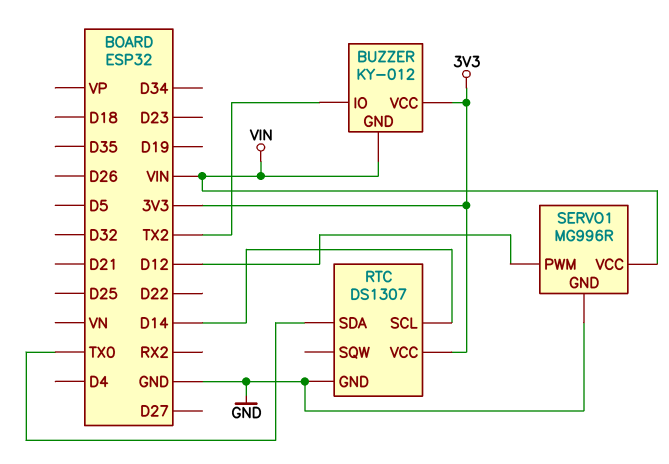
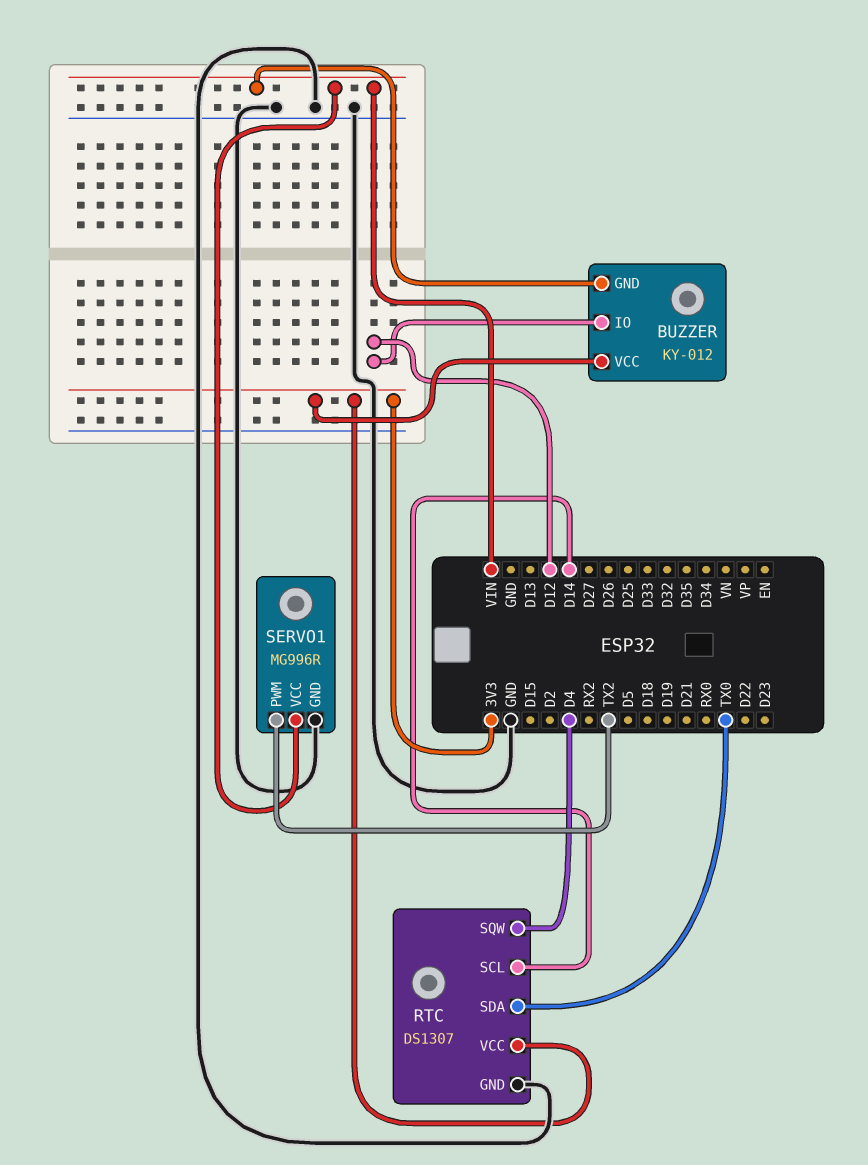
BUZZER pin IO: TX2 -> D12
RTC pin SQW: none -> D4
SERVO1 pin PWM: D12 -> TX2

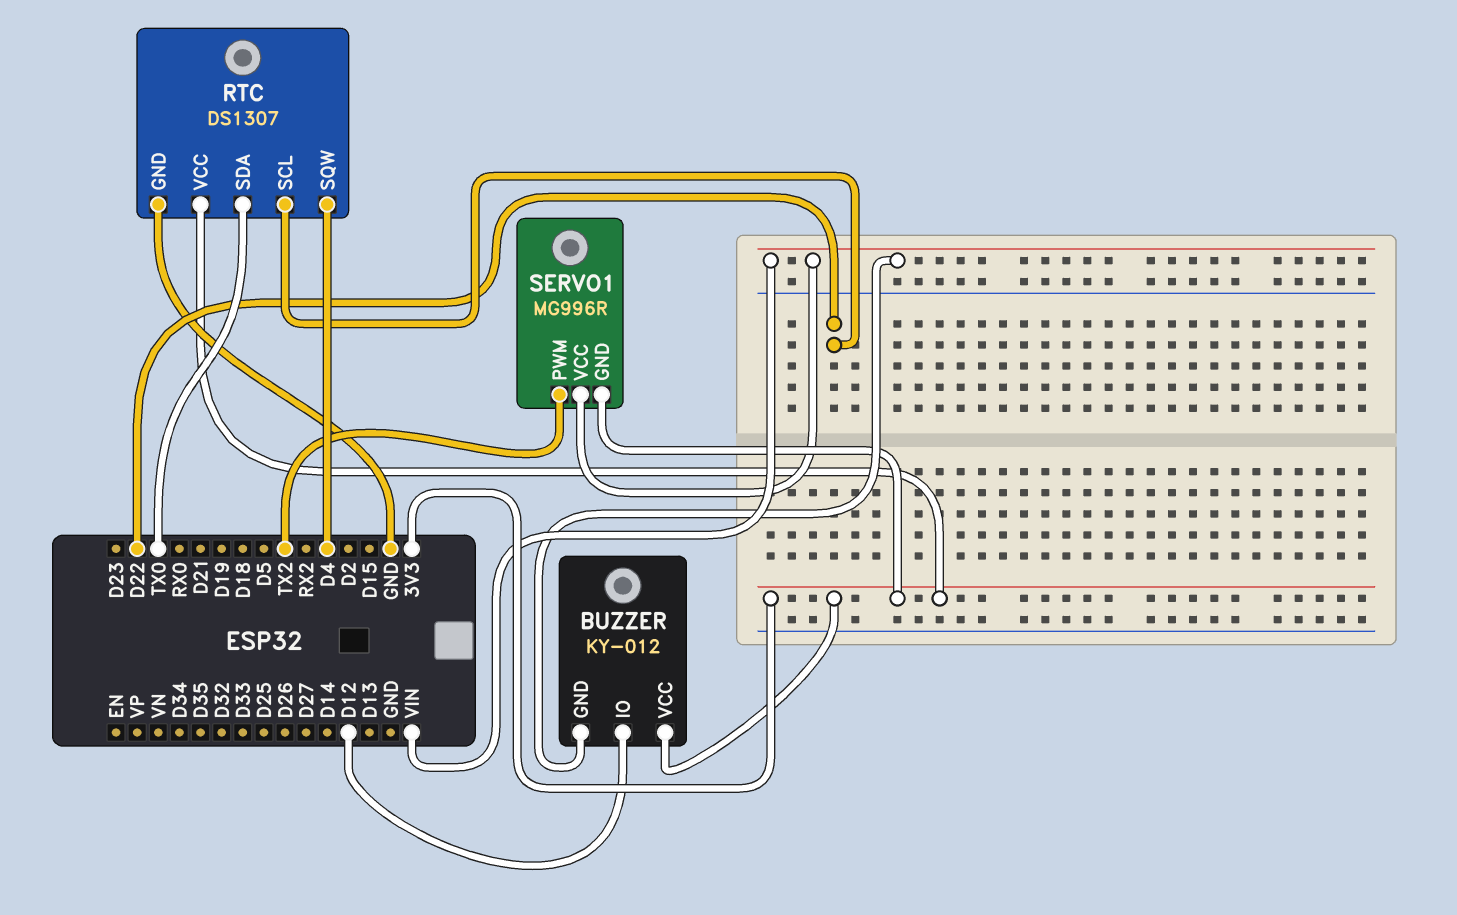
RTC pin SCL: D14 -> D22
SERVO1 pin GND: GND -> 3V3

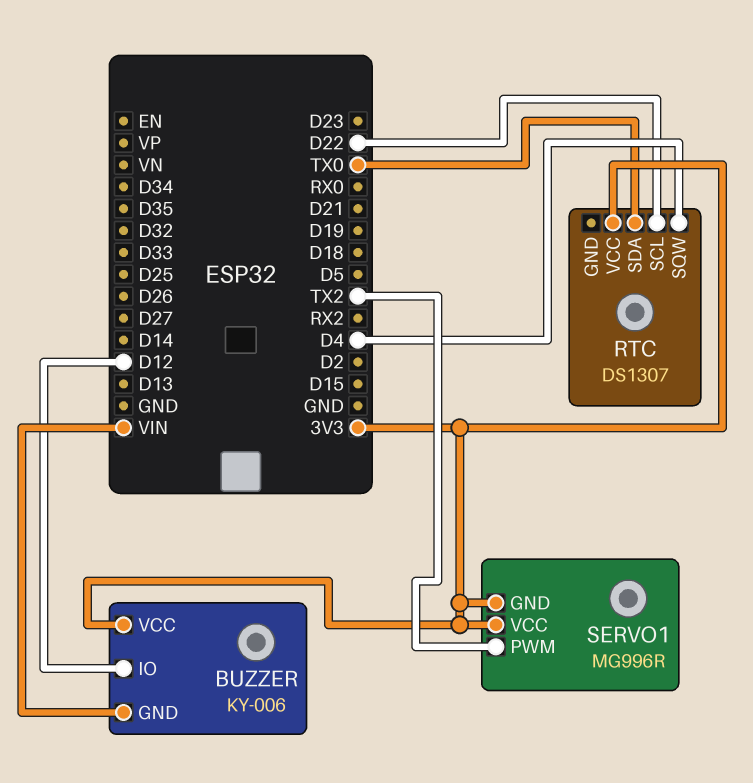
BUZZER: KY-012 -> KY-006
RTC pin GND: GND -> none
SERVO1 pin VCC: VIN -> 3V3

